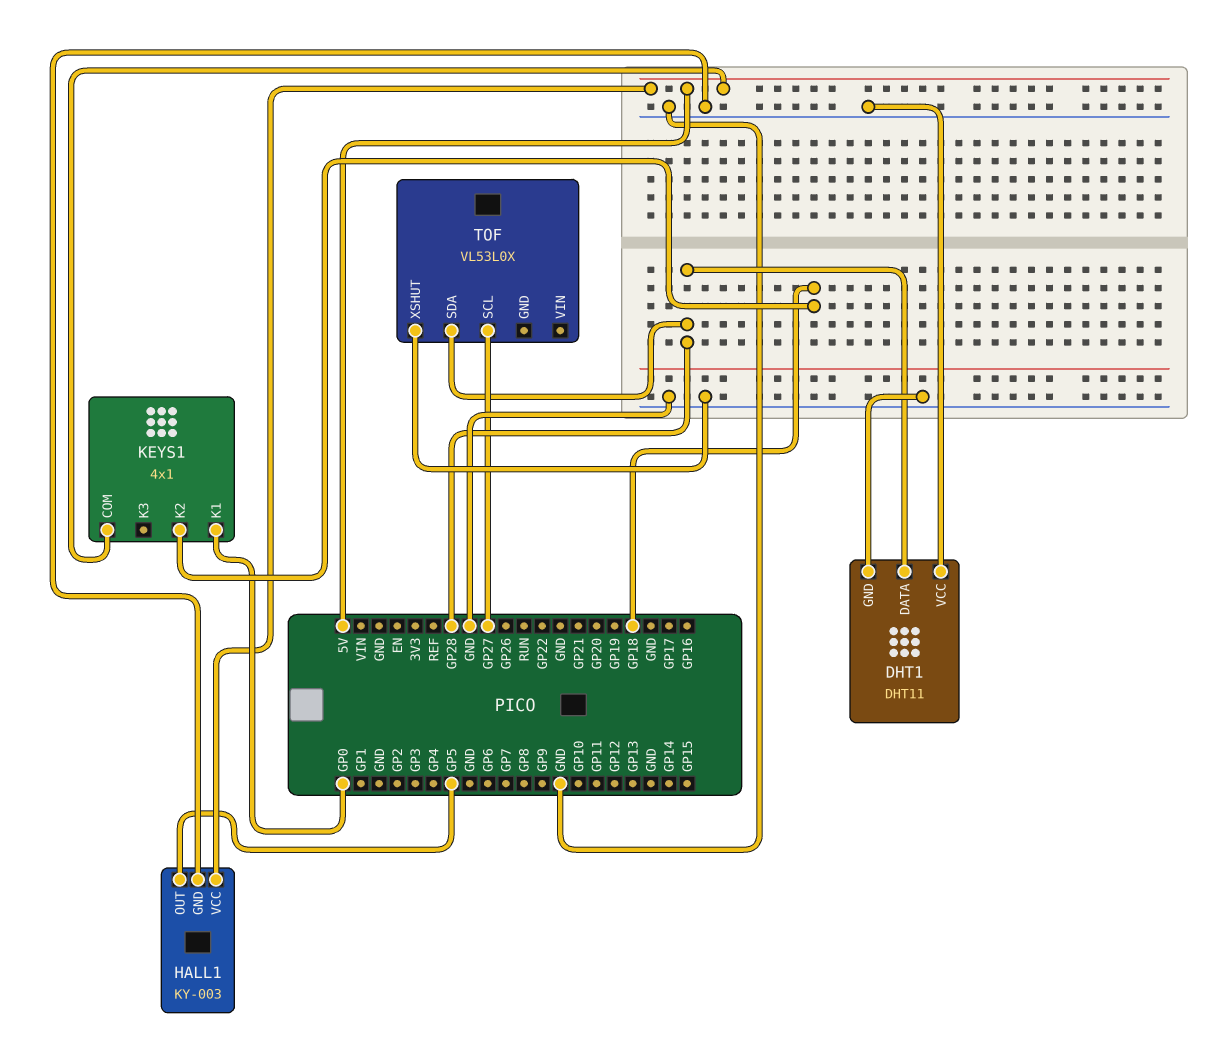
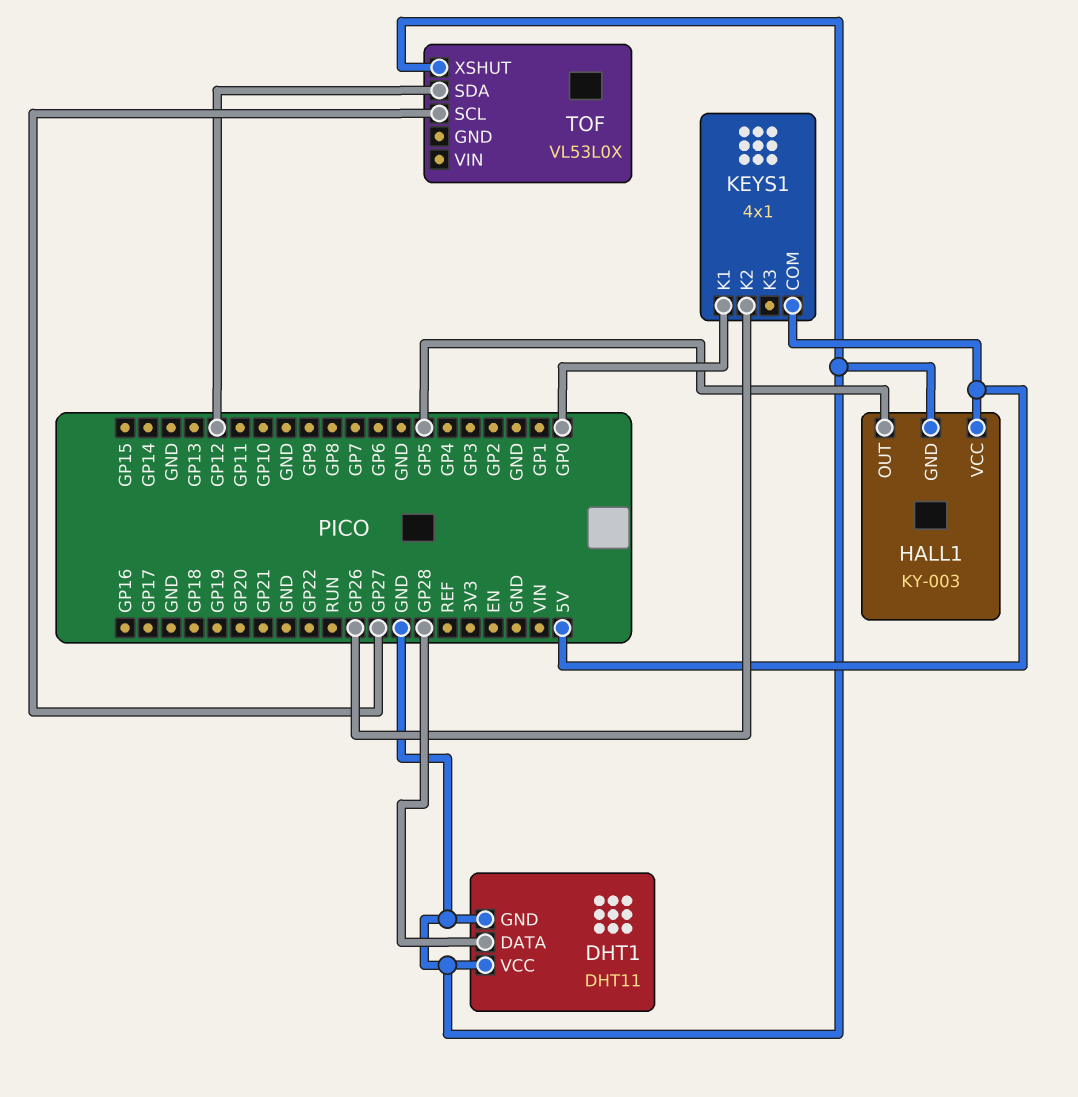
KEYS1 pin K2: GP18 -> GP26
TOF pin SDA: GP28 -> GP12

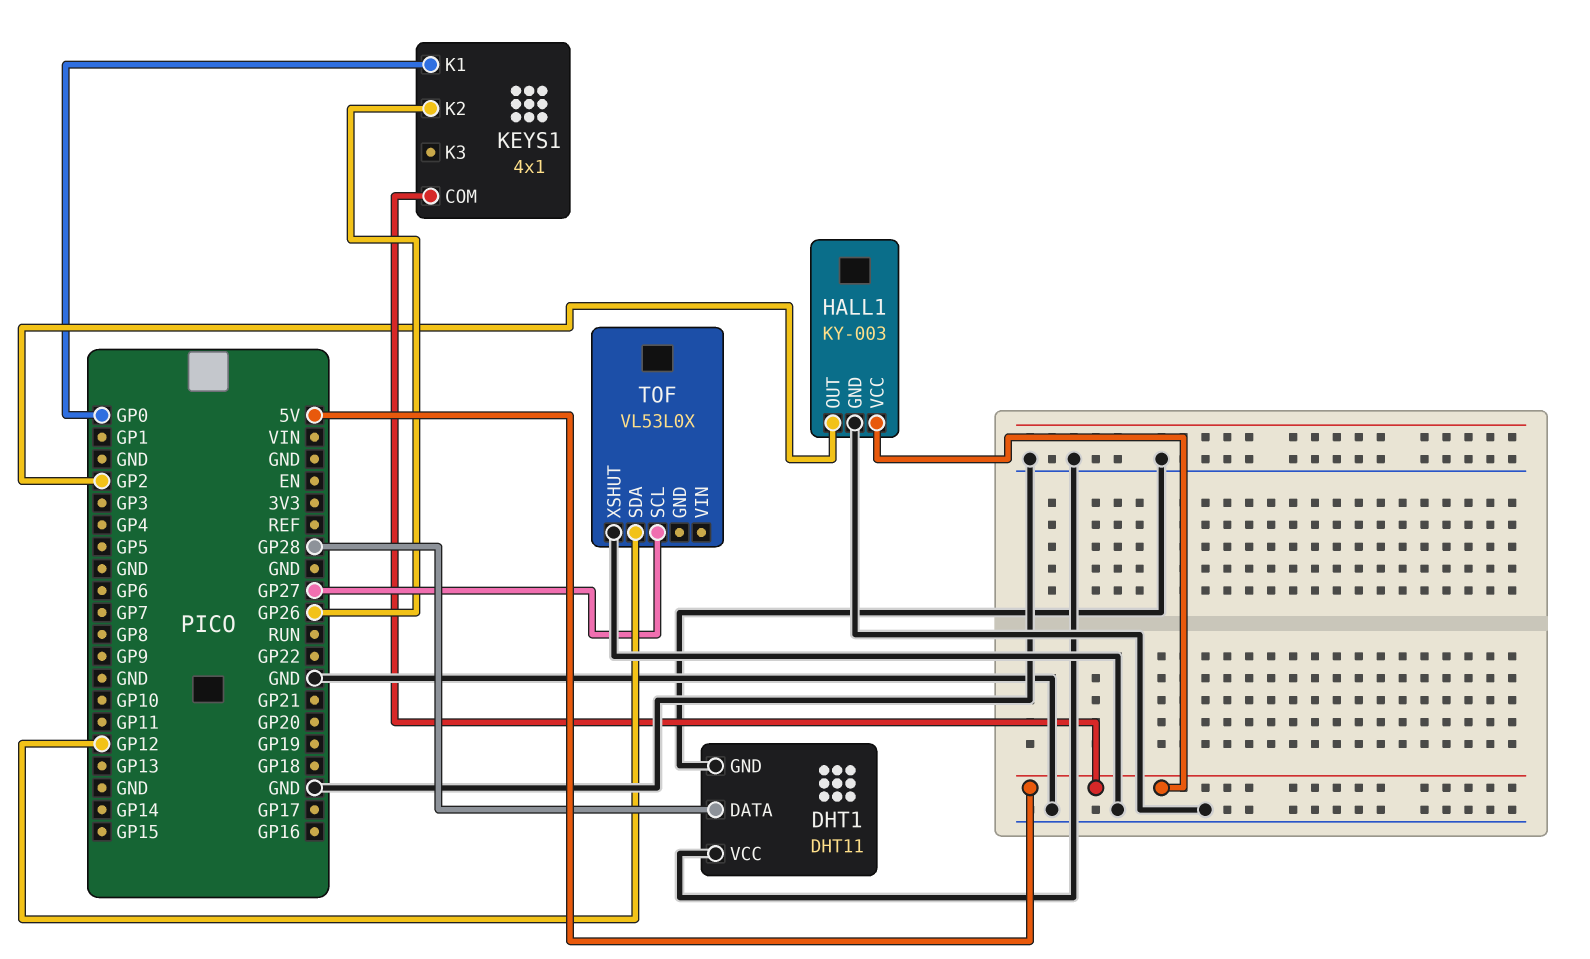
HALL1 pin OUT: GP5 -> GP2

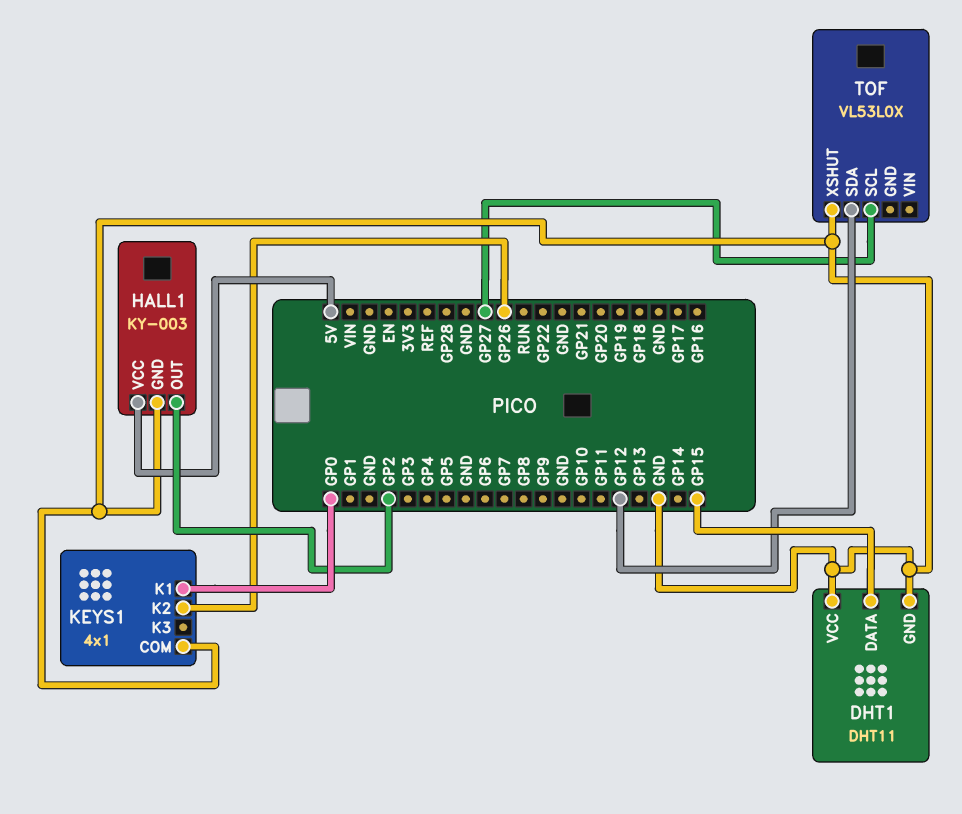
DHT1 pin DATA: GP28 -> GP15
KEYS1 pin COM: 5V -> GND

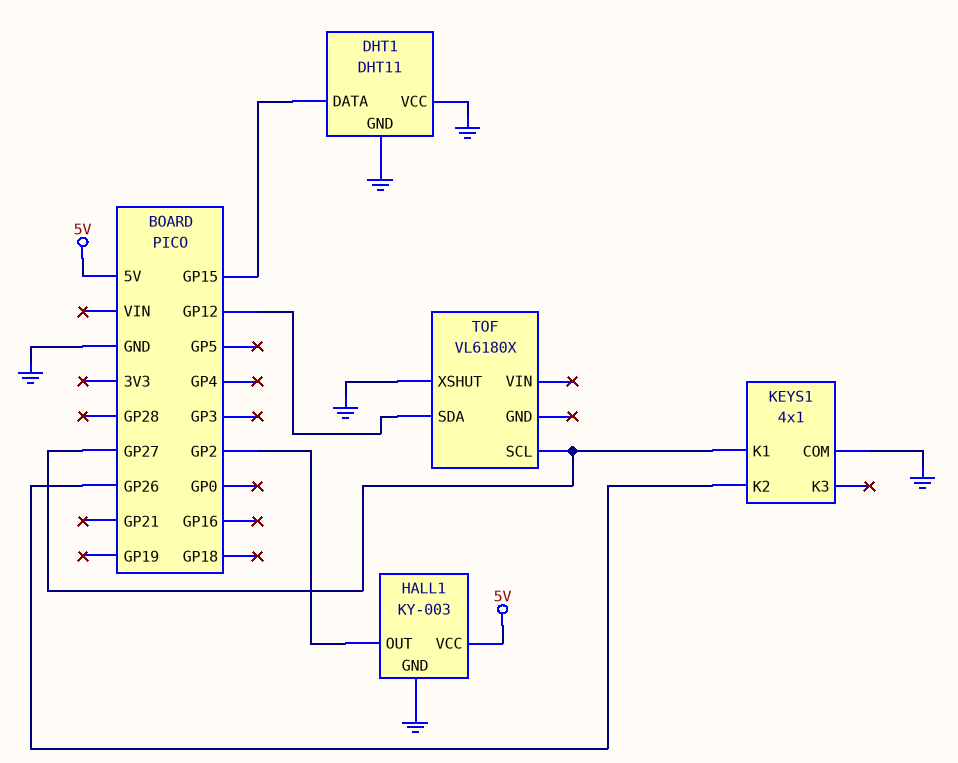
KEYS1 pin K1: GP0 -> GP27
TOF: VL53L0X -> VL6180X

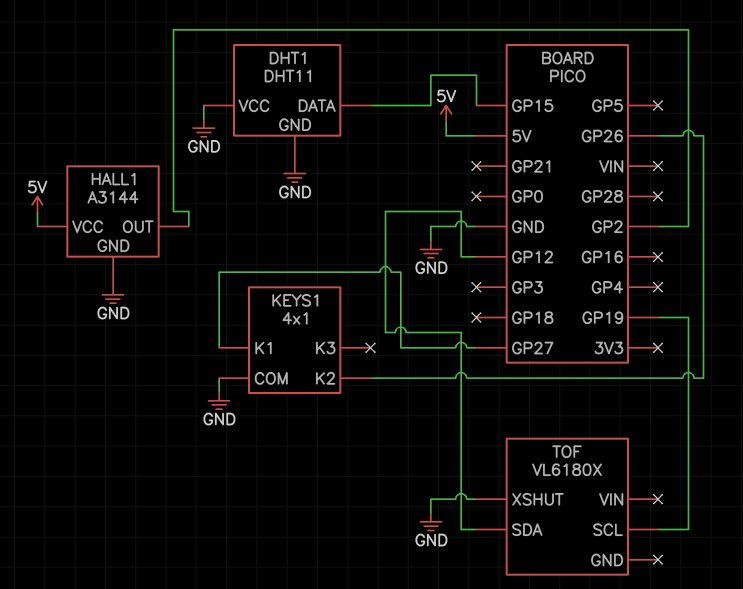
HALL1: KY-003 -> A3144
TOF pin SCL: GP27 -> GP19

